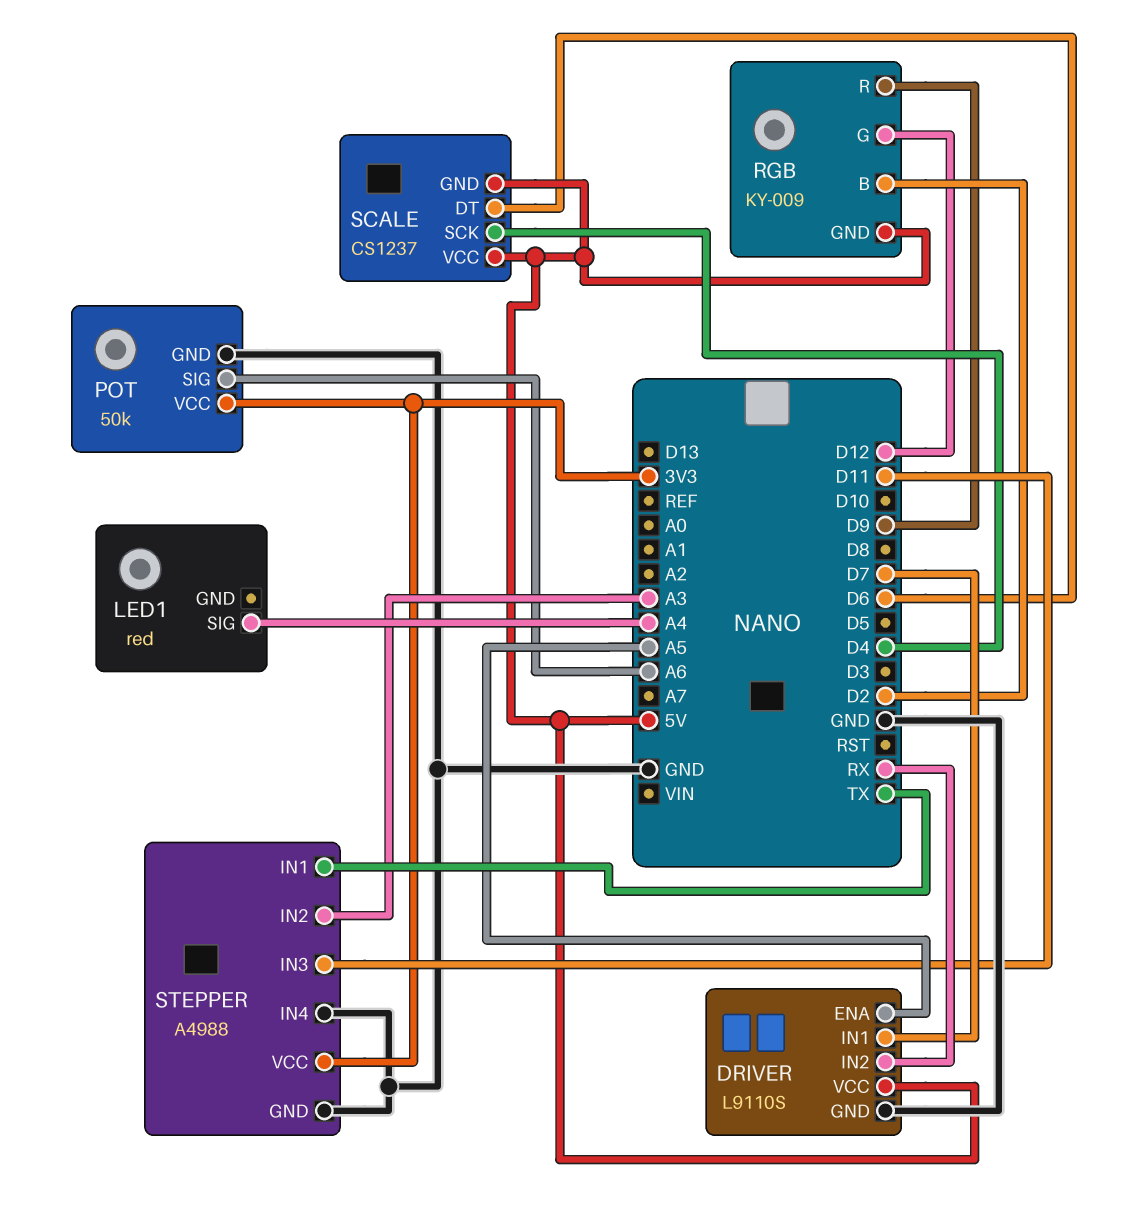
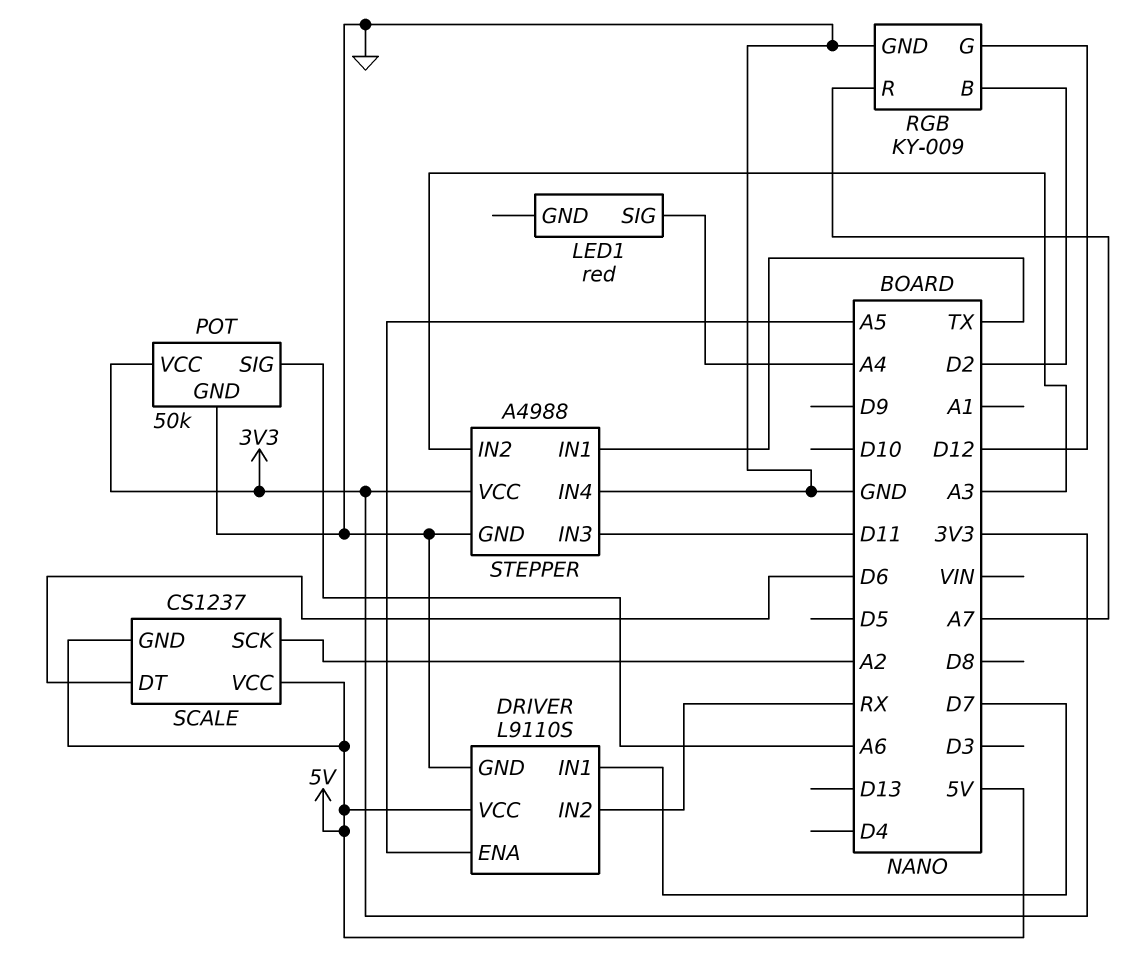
RGB pin GND: 5V -> GND
RGB pin R: D9 -> A7
SCALE pin SCK: D4 -> A2

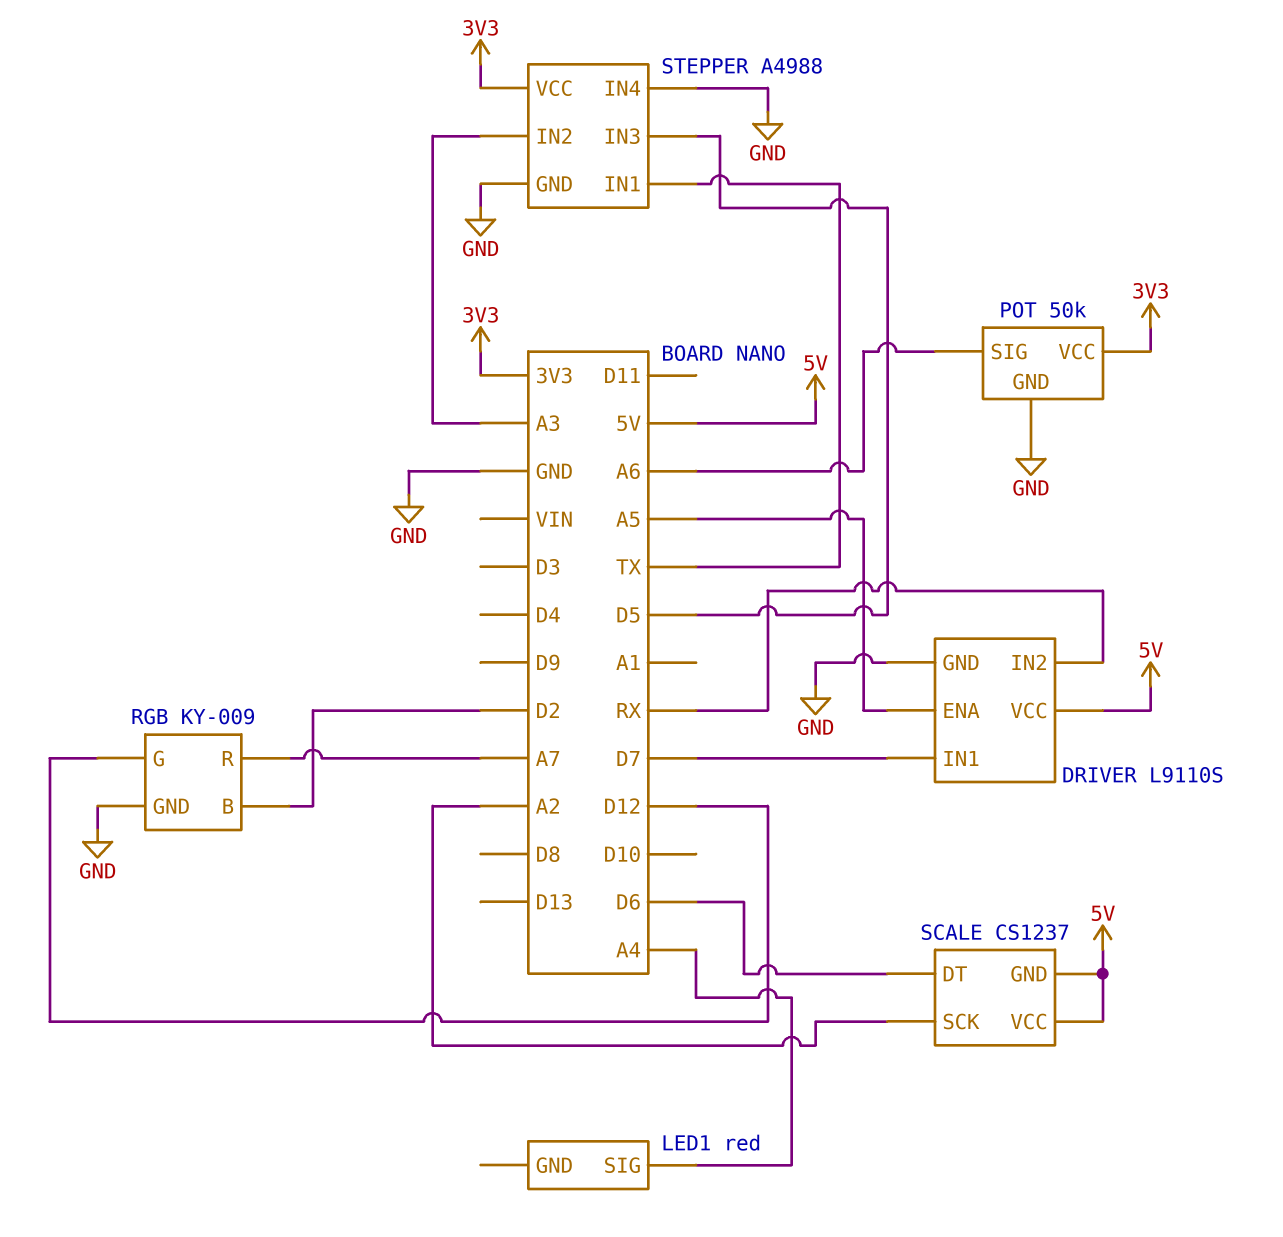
STEPPER pin IN3: D11 -> D5

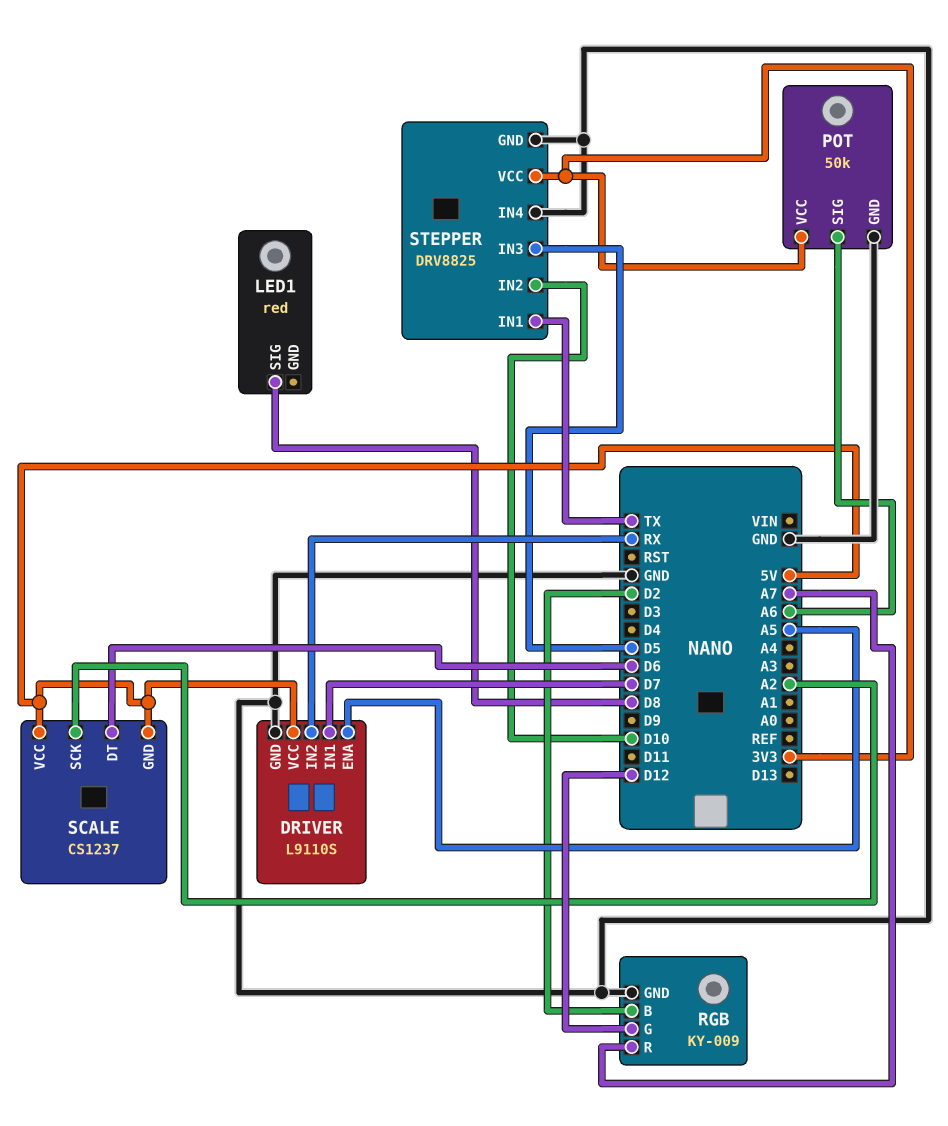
LED1 pin SIG: A4 -> D8
STEPPER: A4988 -> DRV8825
STEPPER pin IN2: A3 -> D10

